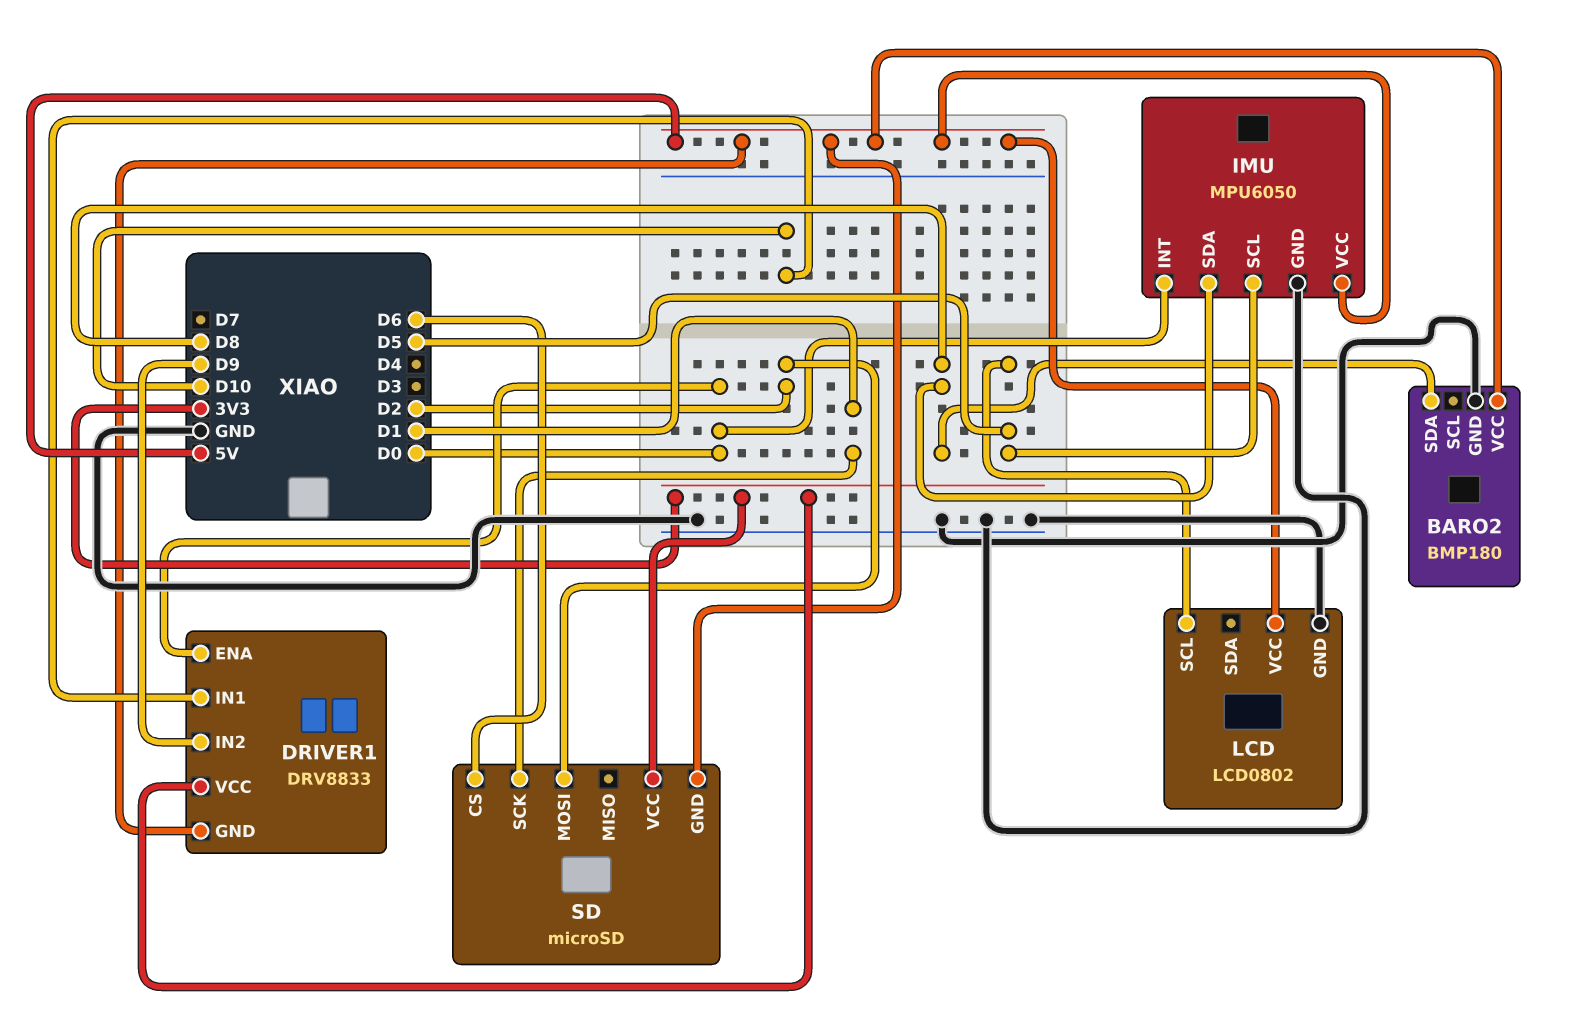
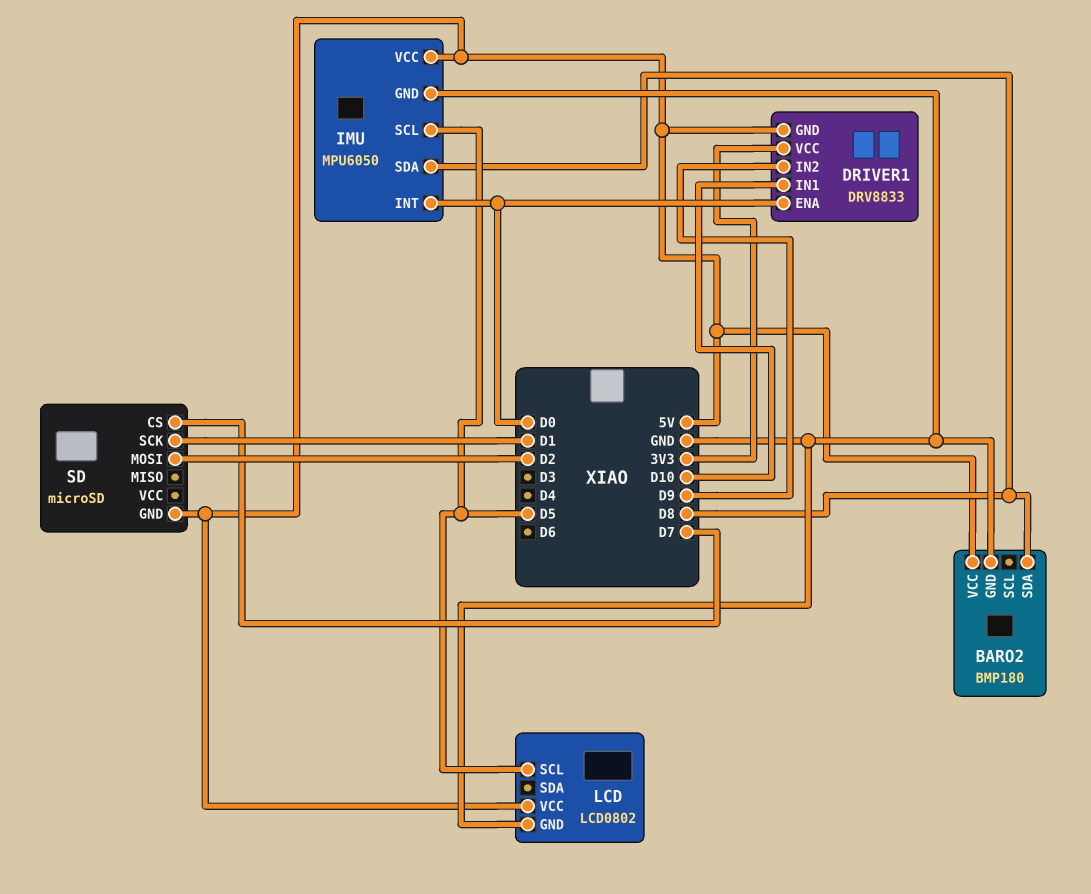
SD pin CS: D6 -> D7
SD pin VCC: 3V3 -> none

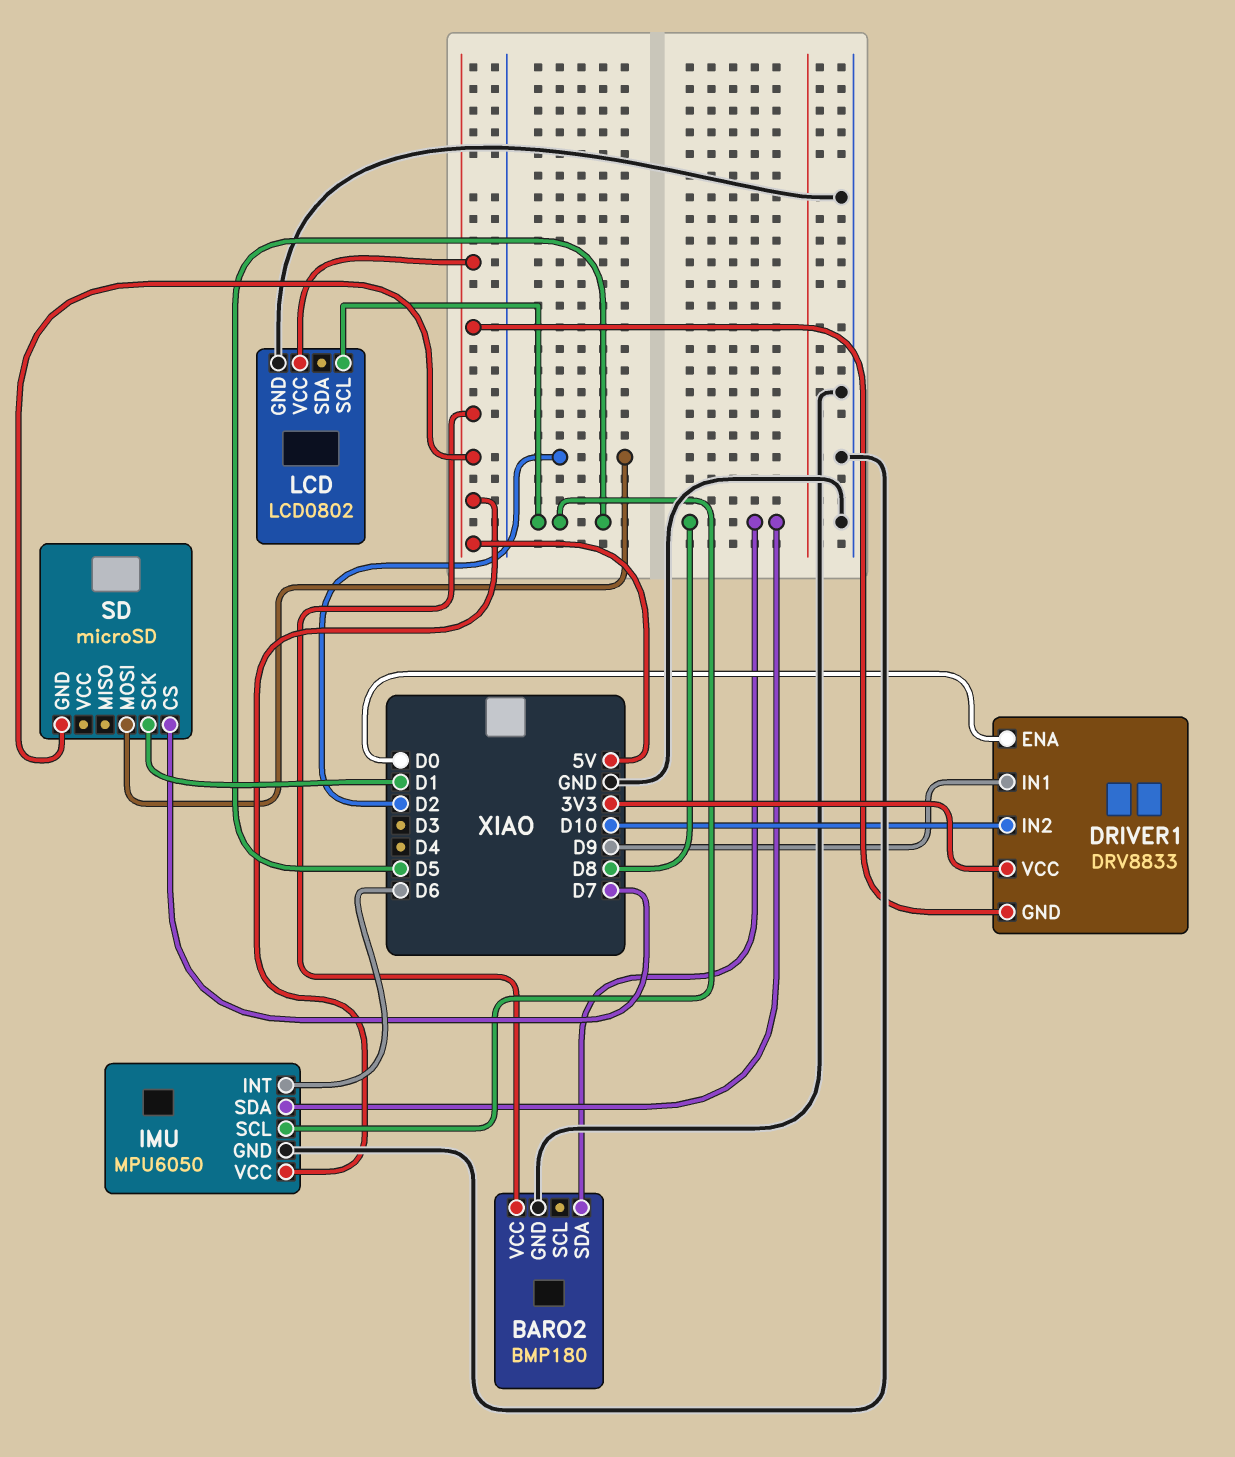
DRIVER1 pin IN1: D10 -> D9
DRIVER1 pin IN2: D9 -> D10
IMU pin INT: D0 -> D6

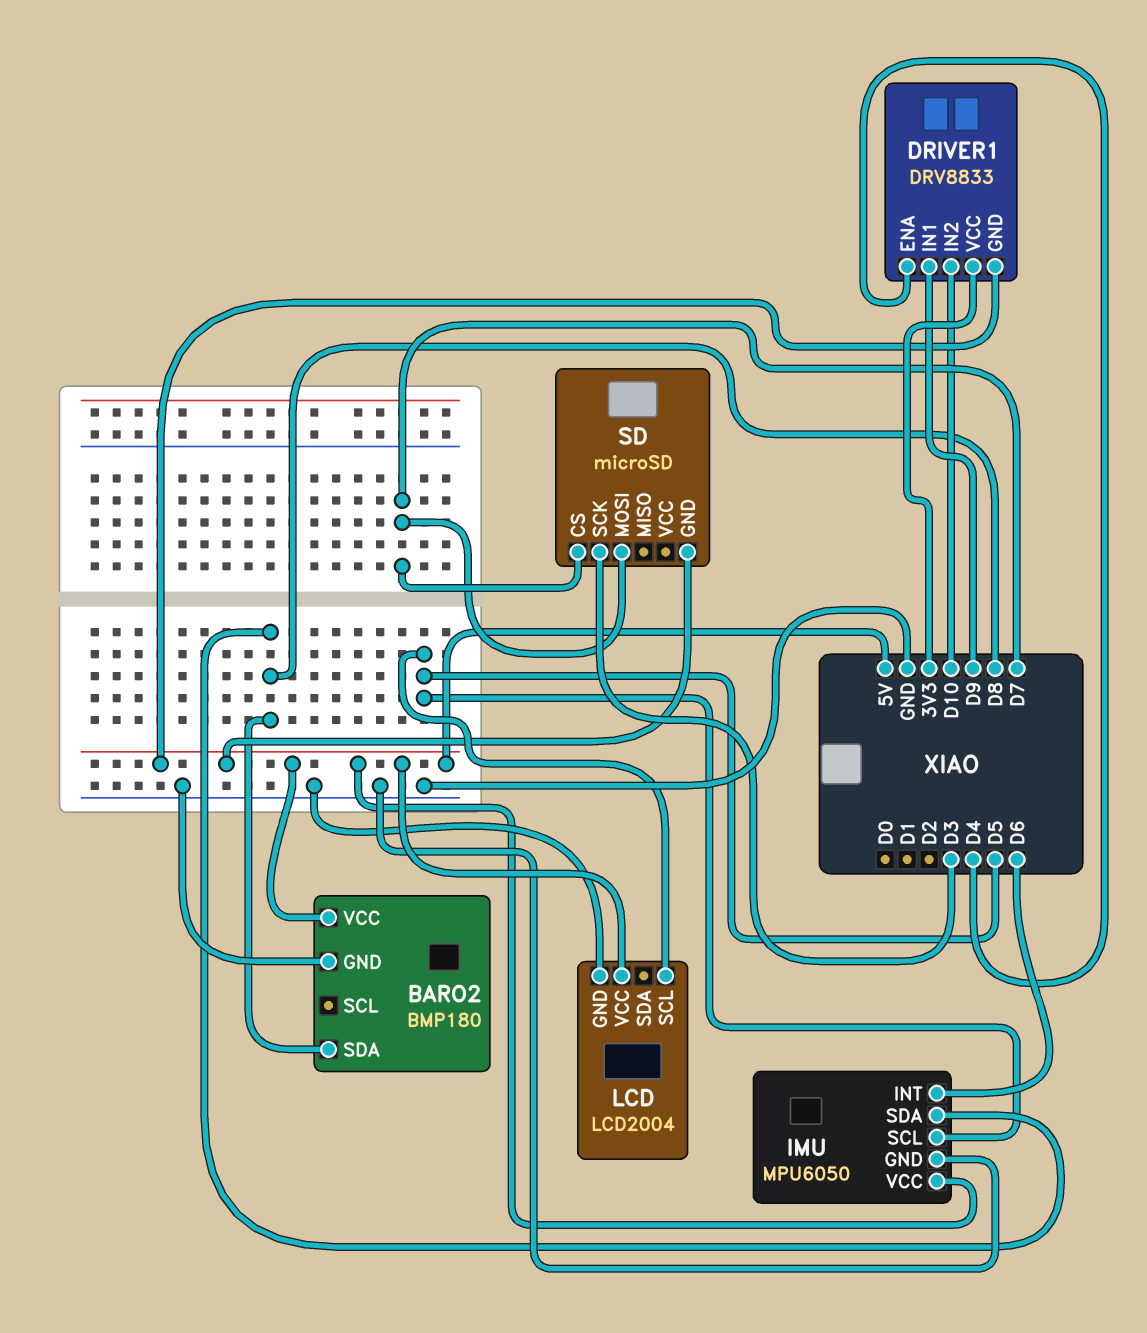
DRIVER1 pin ENA: D0 -> D4
LCD: LCD0802 -> LCD2004
SD pin MOSI: D2 -> D7
SD pin SCK: D1 -> D3

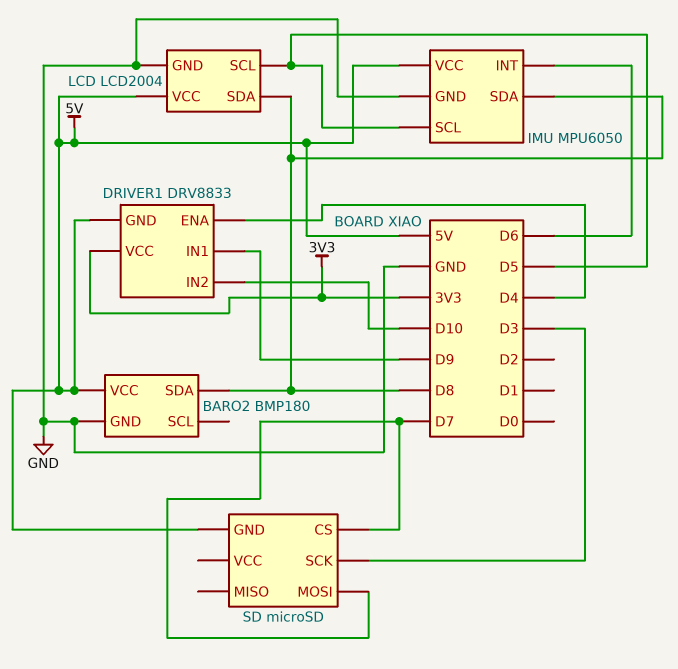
LCD pin SDA: none -> D8

